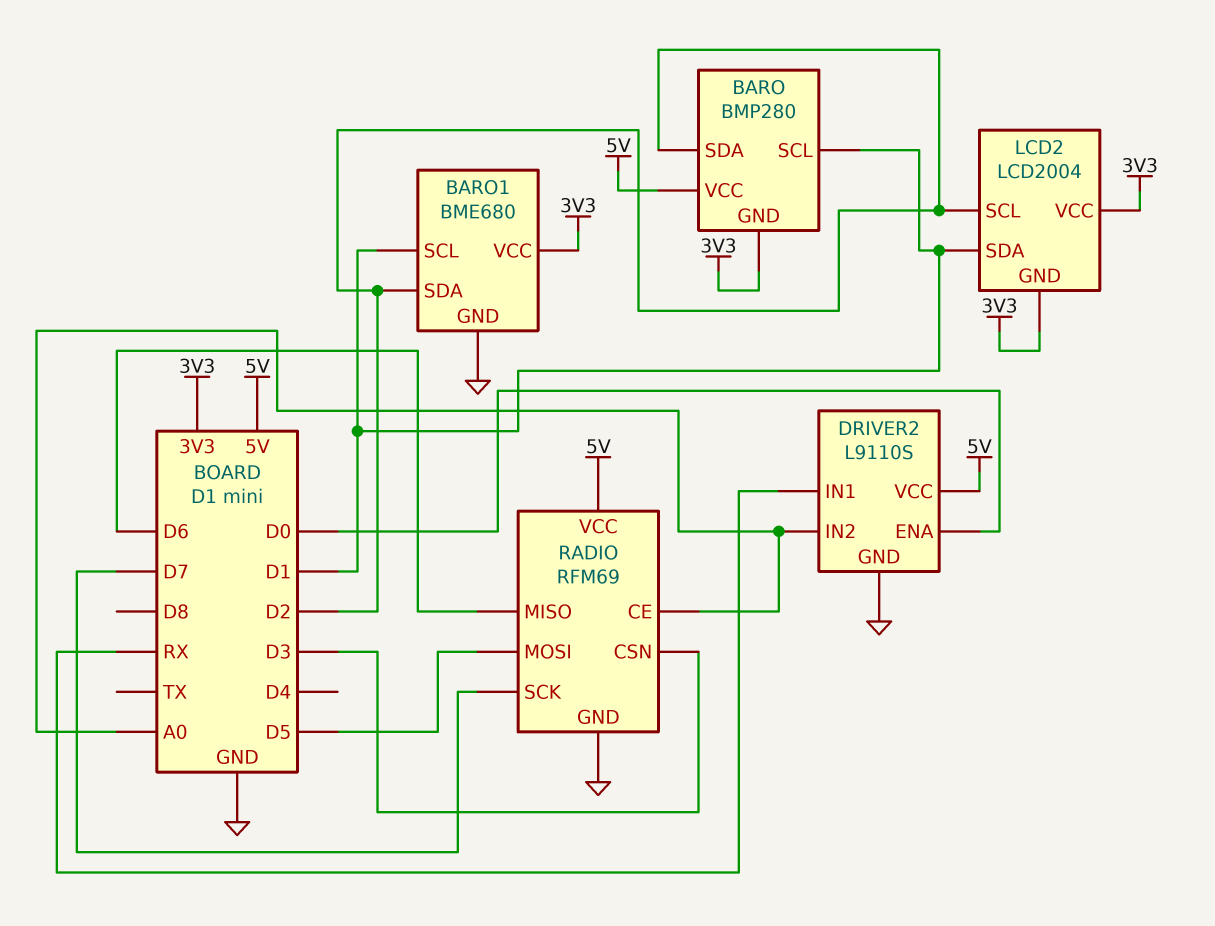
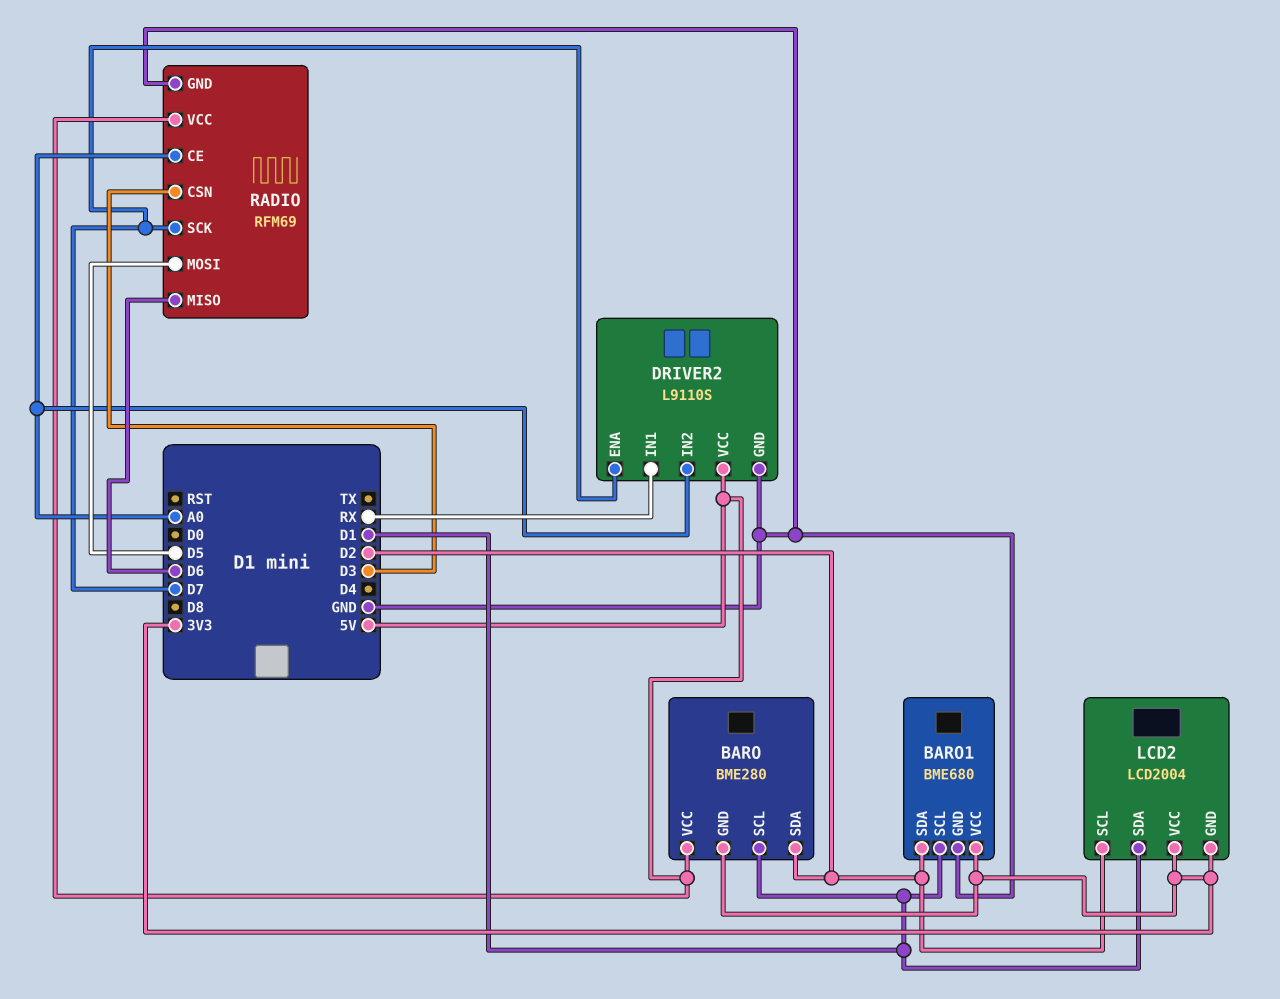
BARO: BMP280 -> BME280
DRIVER2 pin ENA: D0 -> D7

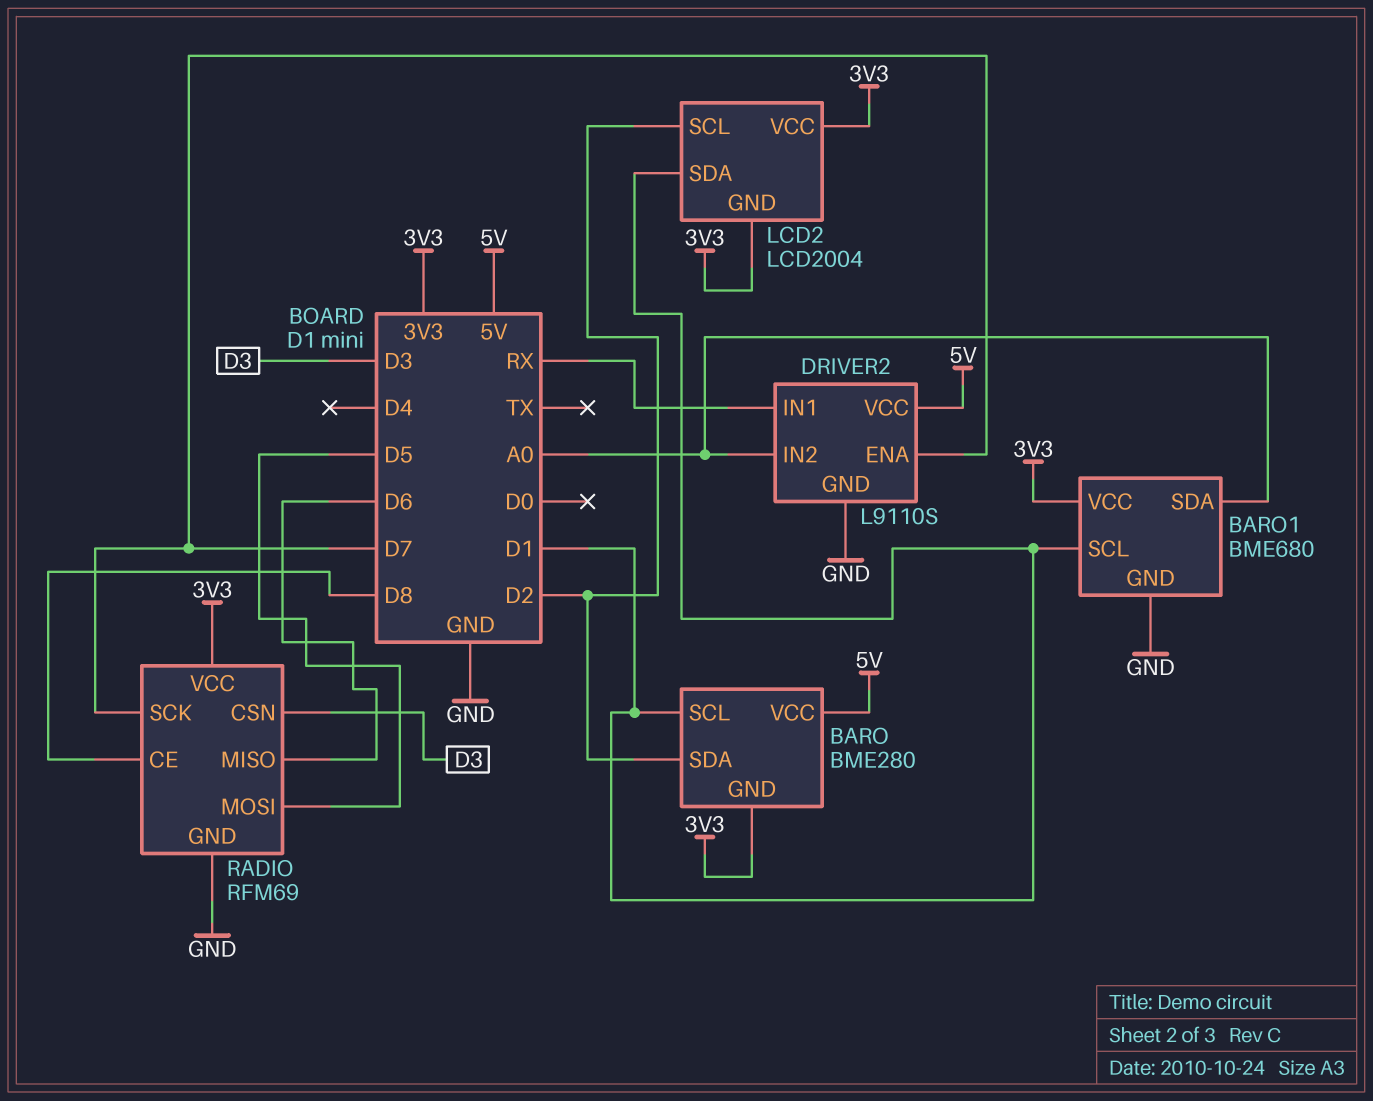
BARO1 pin SDA: D2 -> A0
RADIO pin CE: A0 -> D8
RADIO pin VCC: 5V -> 3V3

